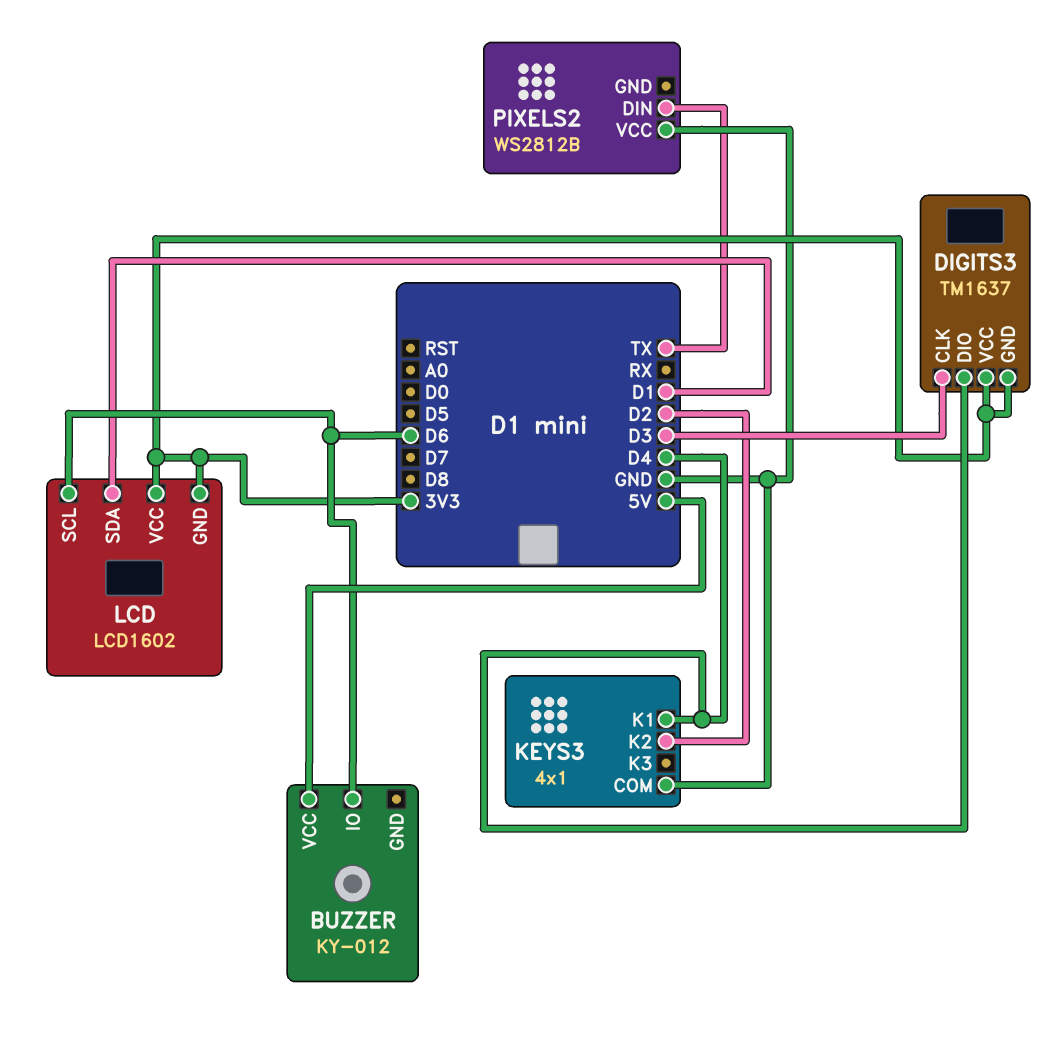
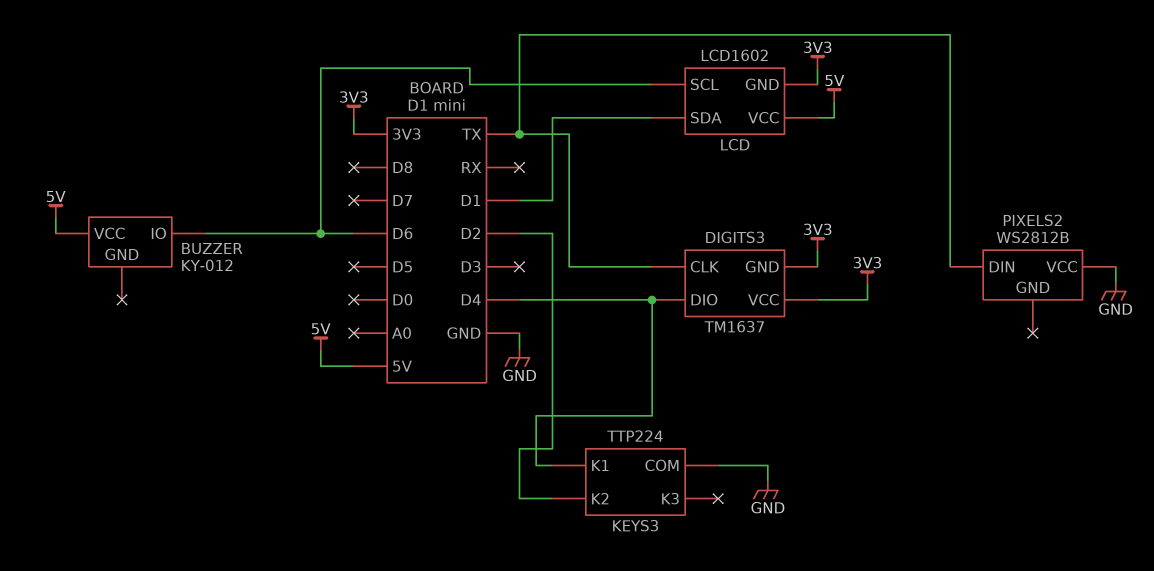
DIGITS3 pin CLK: D3 -> TX
KEYS3: 4x1 -> TTP224
LCD pin VCC: 3V3 -> 5V

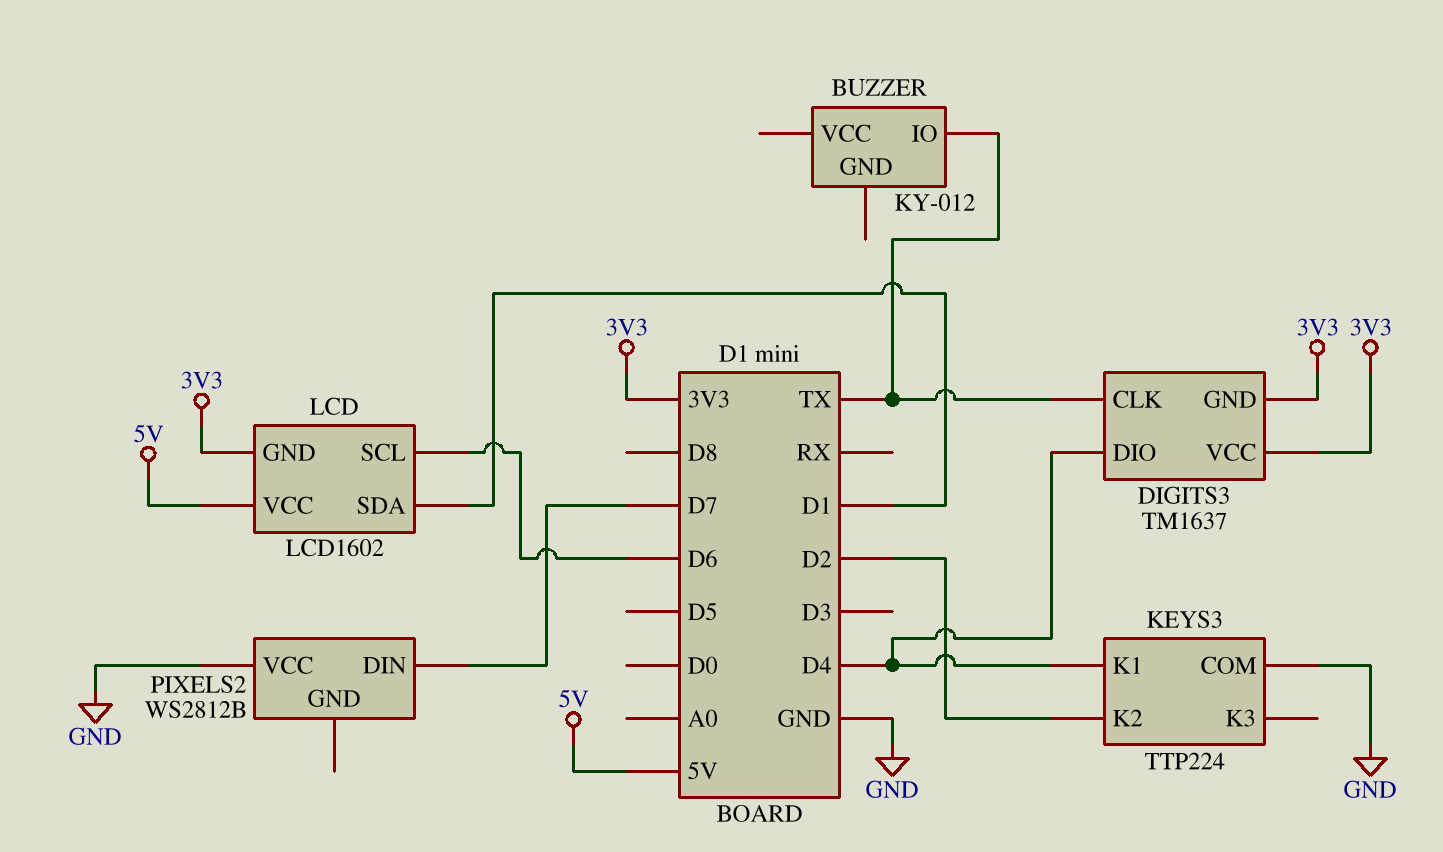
BUZZER pin IO: D6 -> TX
BUZZER pin VCC: 5V -> none
PIXELS2 pin DIN: TX -> D7

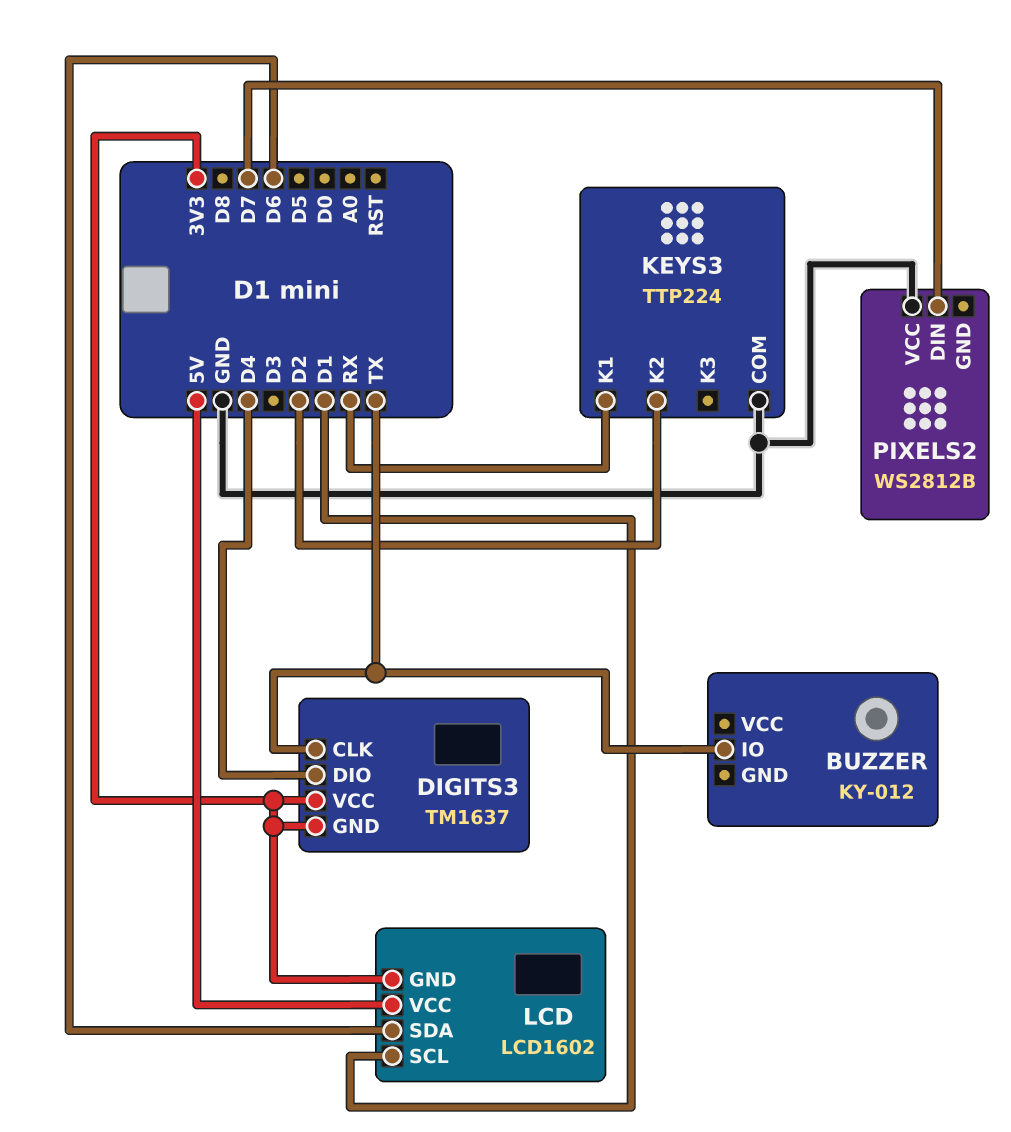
KEYS3 pin K1: D4 -> RX
LCD pin SCL: D6 -> D1
LCD pin SDA: D1 -> D6

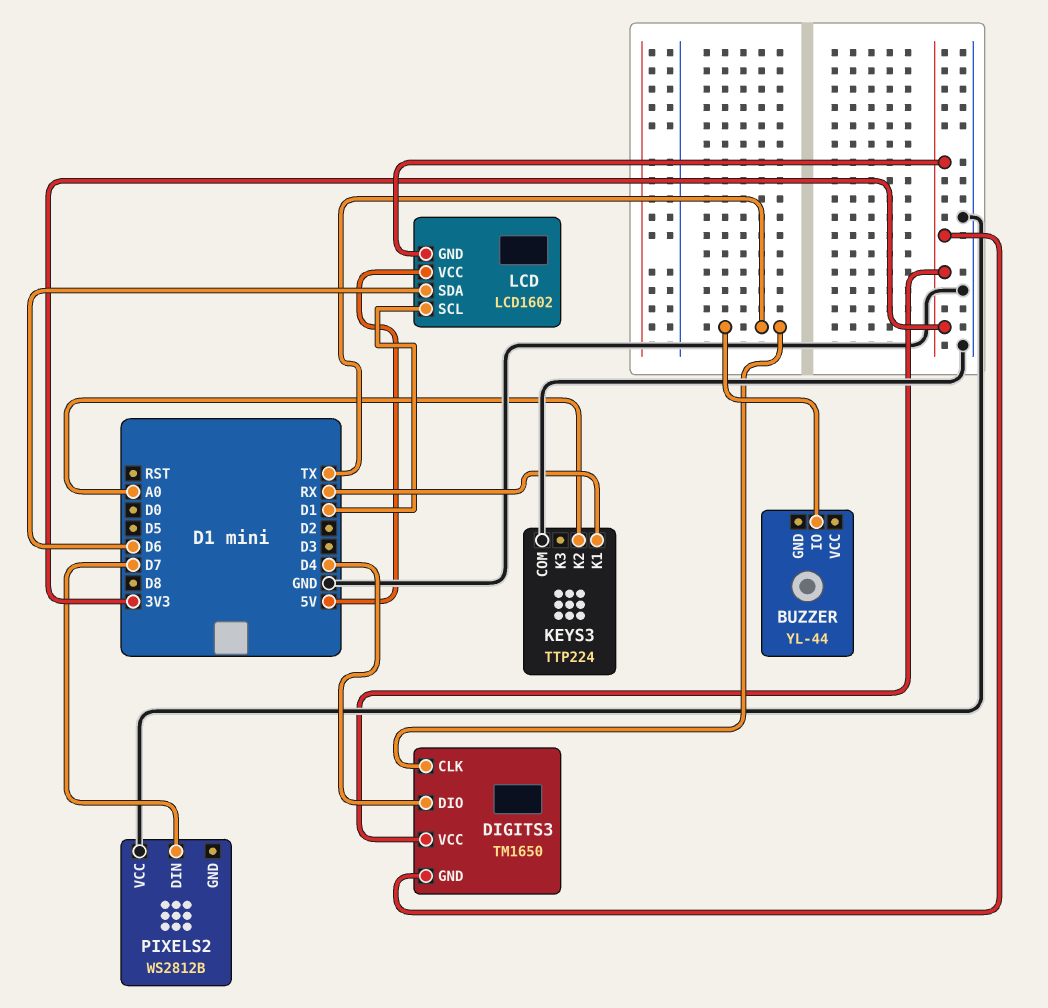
BUZZER: KY-012 -> YL-44
DIGITS3: TM1637 -> TM1650
KEYS3 pin K2: D2 -> A0

